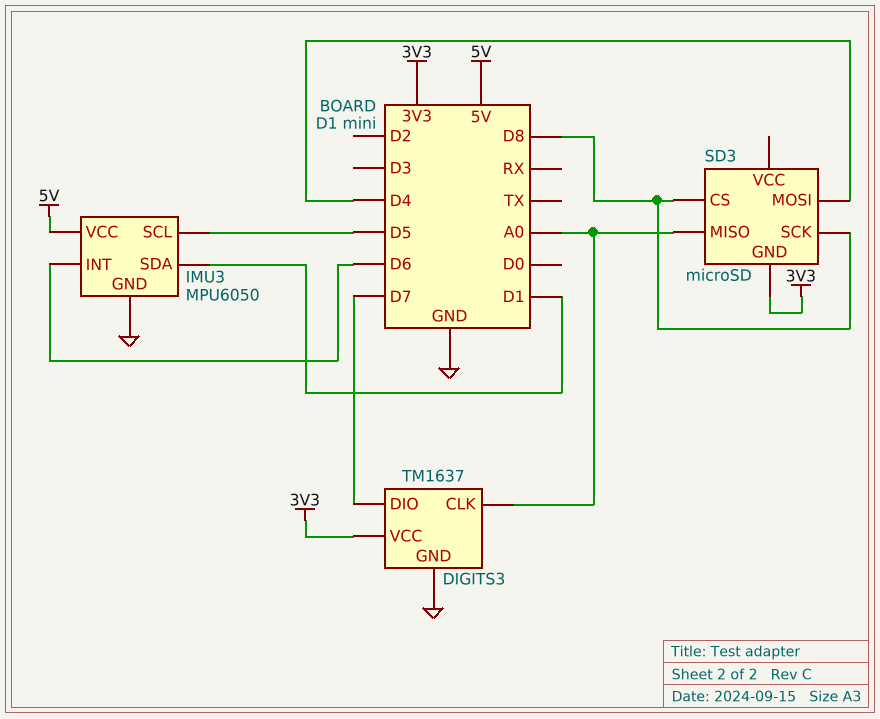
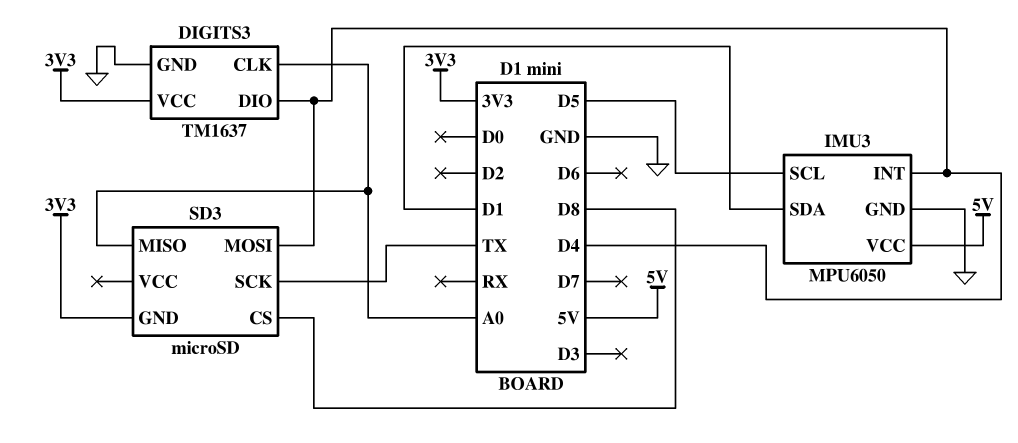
DIGITS3 pin DIO: D7 -> D4
IMU3 pin INT: D6 -> D4
SD3 pin SCK: D8 -> TX

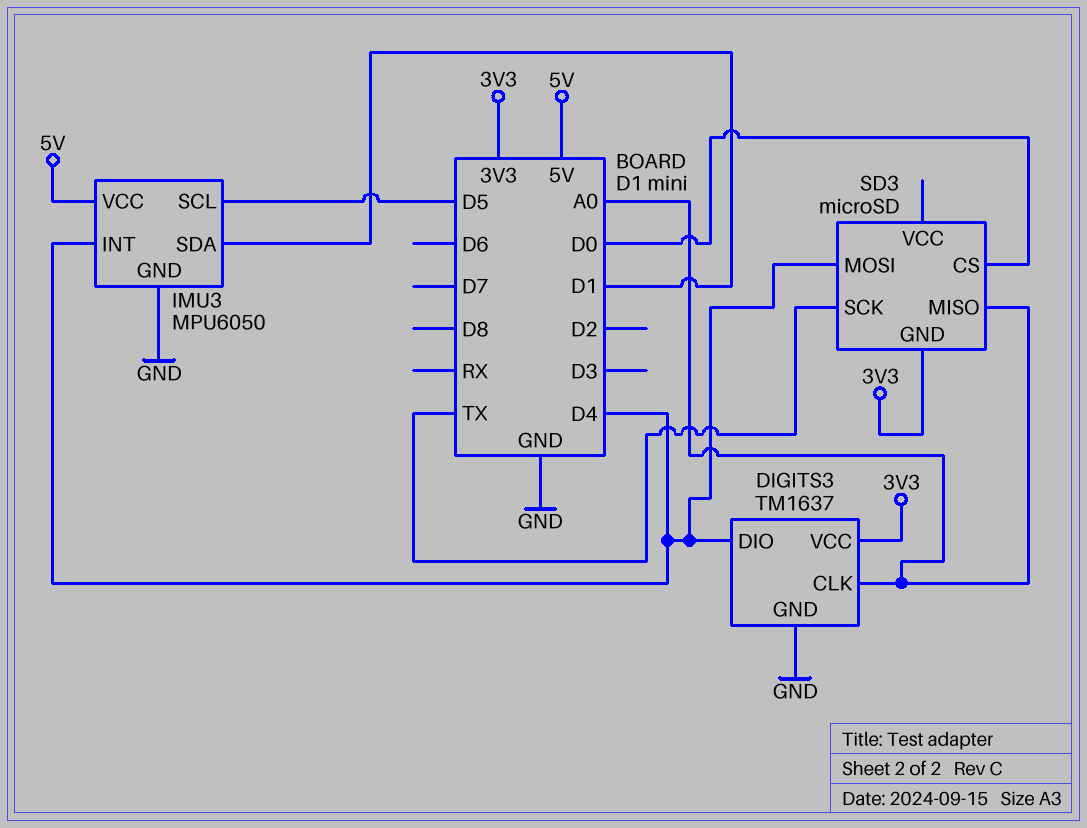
SD3 pin CS: D8 -> D0

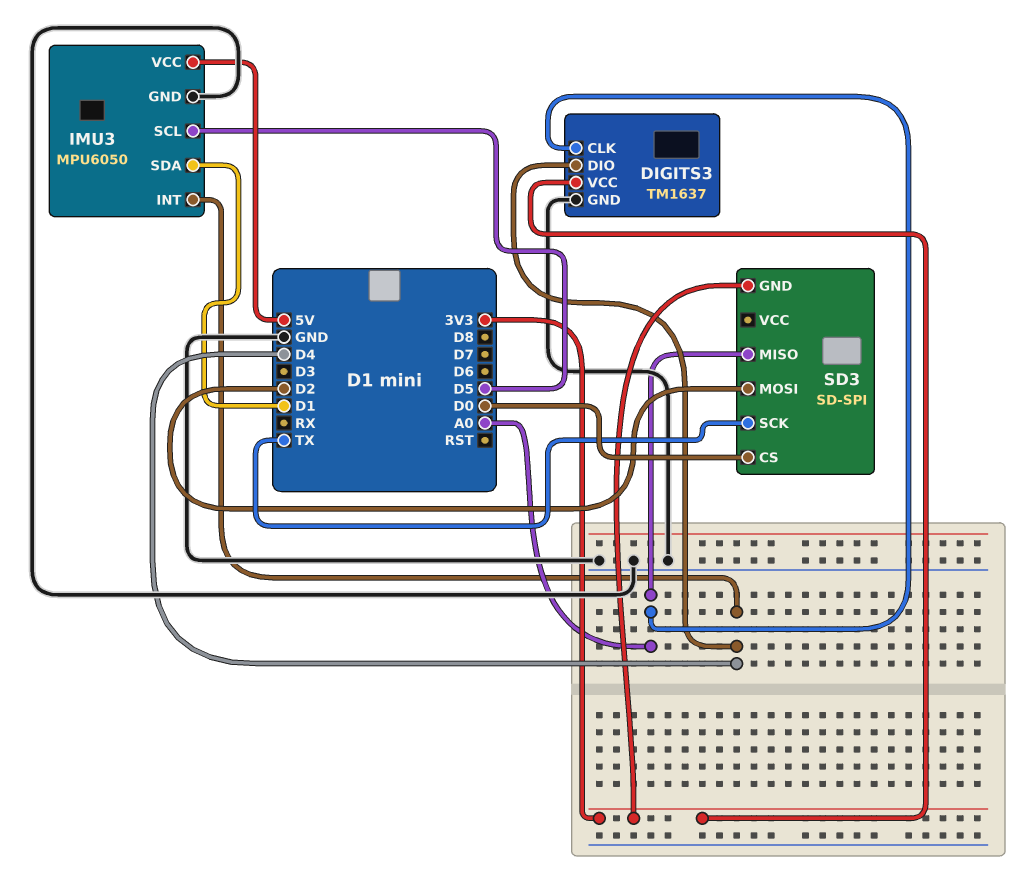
SD3: microSD -> SD-SPI
SD3 pin MOSI: D4 -> D2

